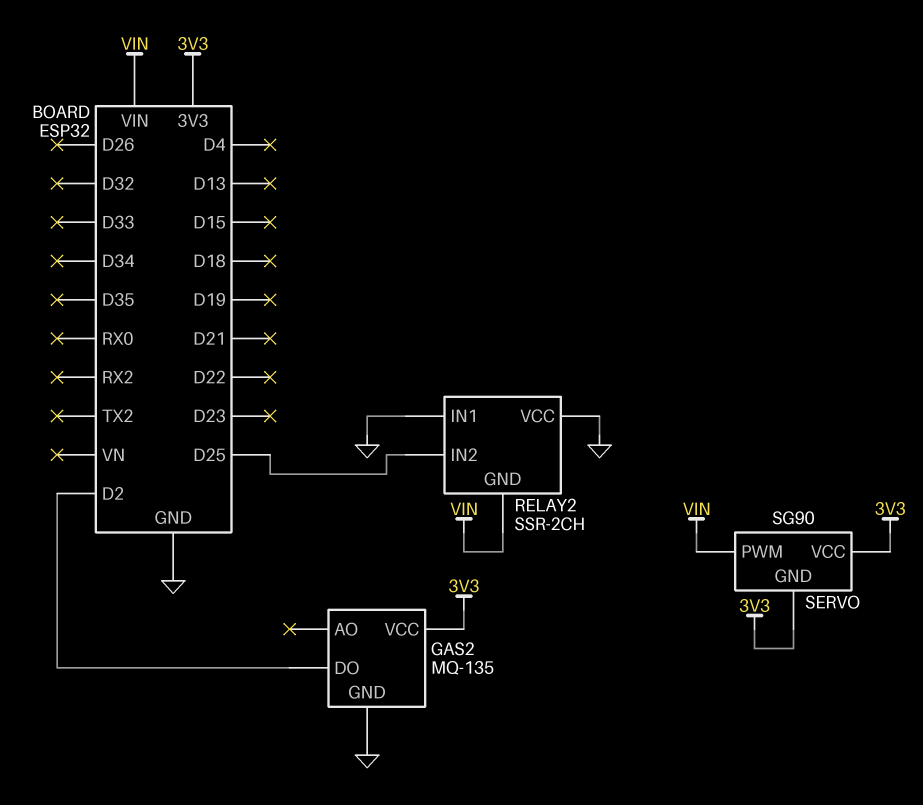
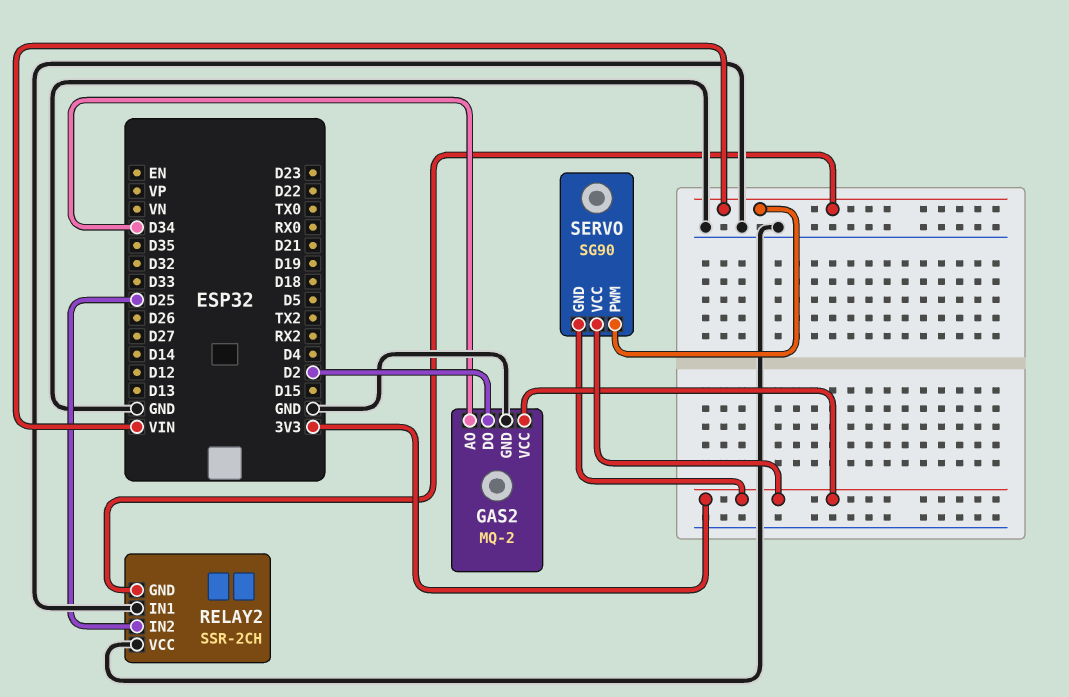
GAS2: MQ-135 -> MQ-2
GAS2 pin AO: none -> D34

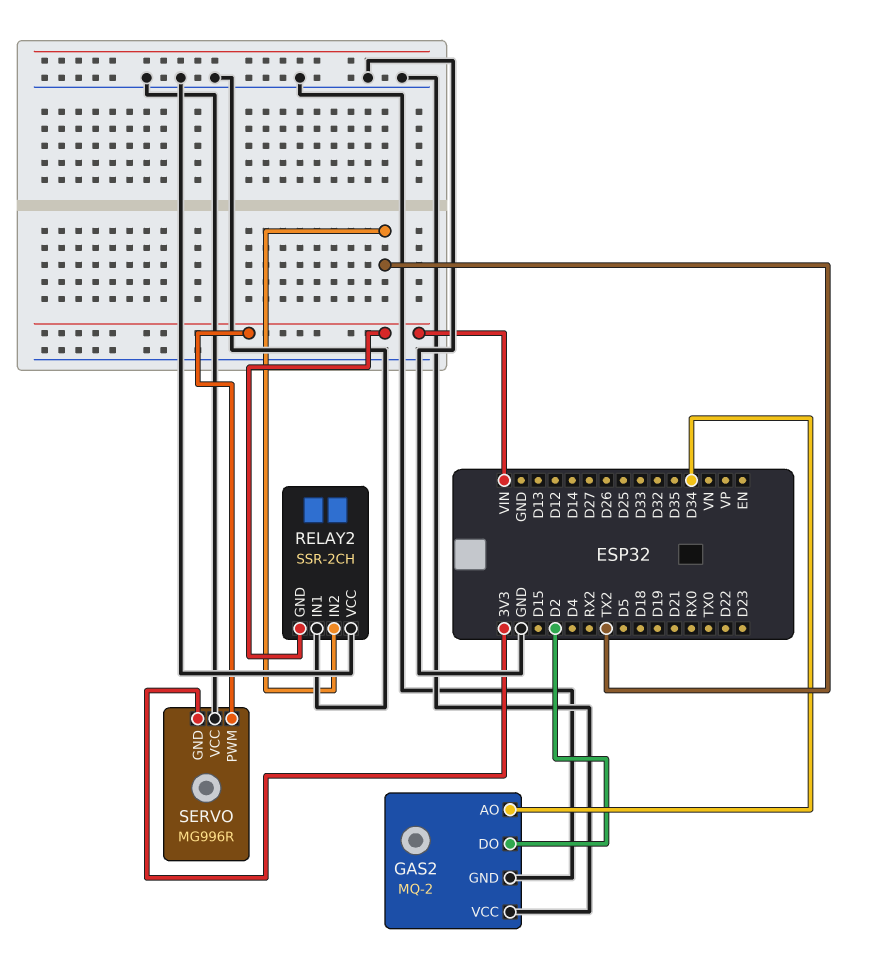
GAS2 pin VCC: 3V3 -> GND
RELAY2 pin IN2: D25 -> TX2
SERVO: SG90 -> MG996R
SERVO pin VCC: 3V3 -> GND

